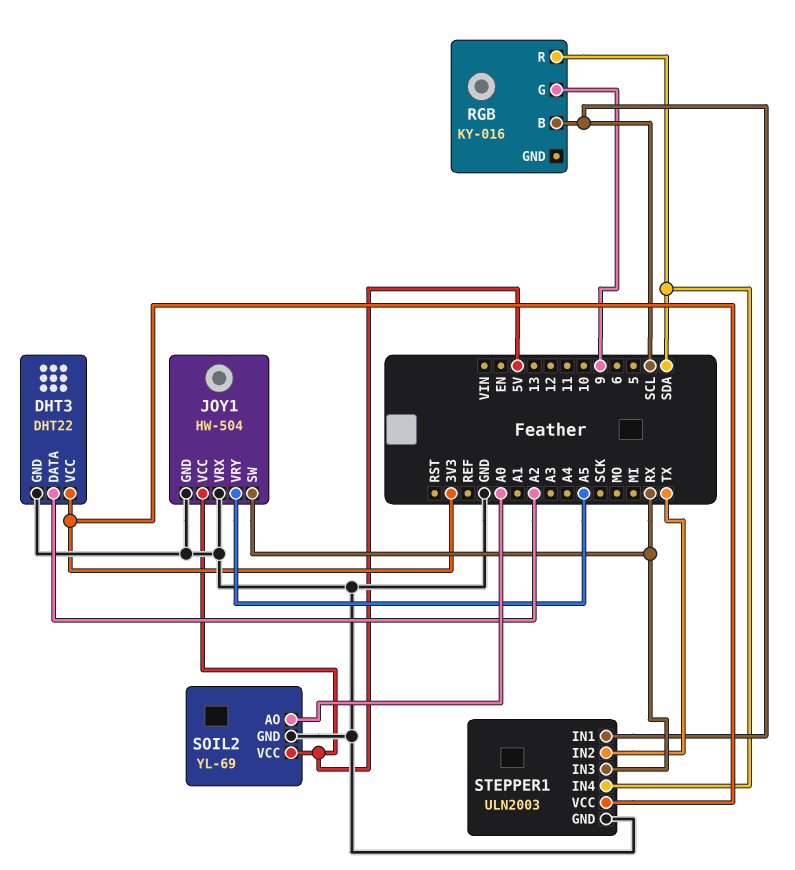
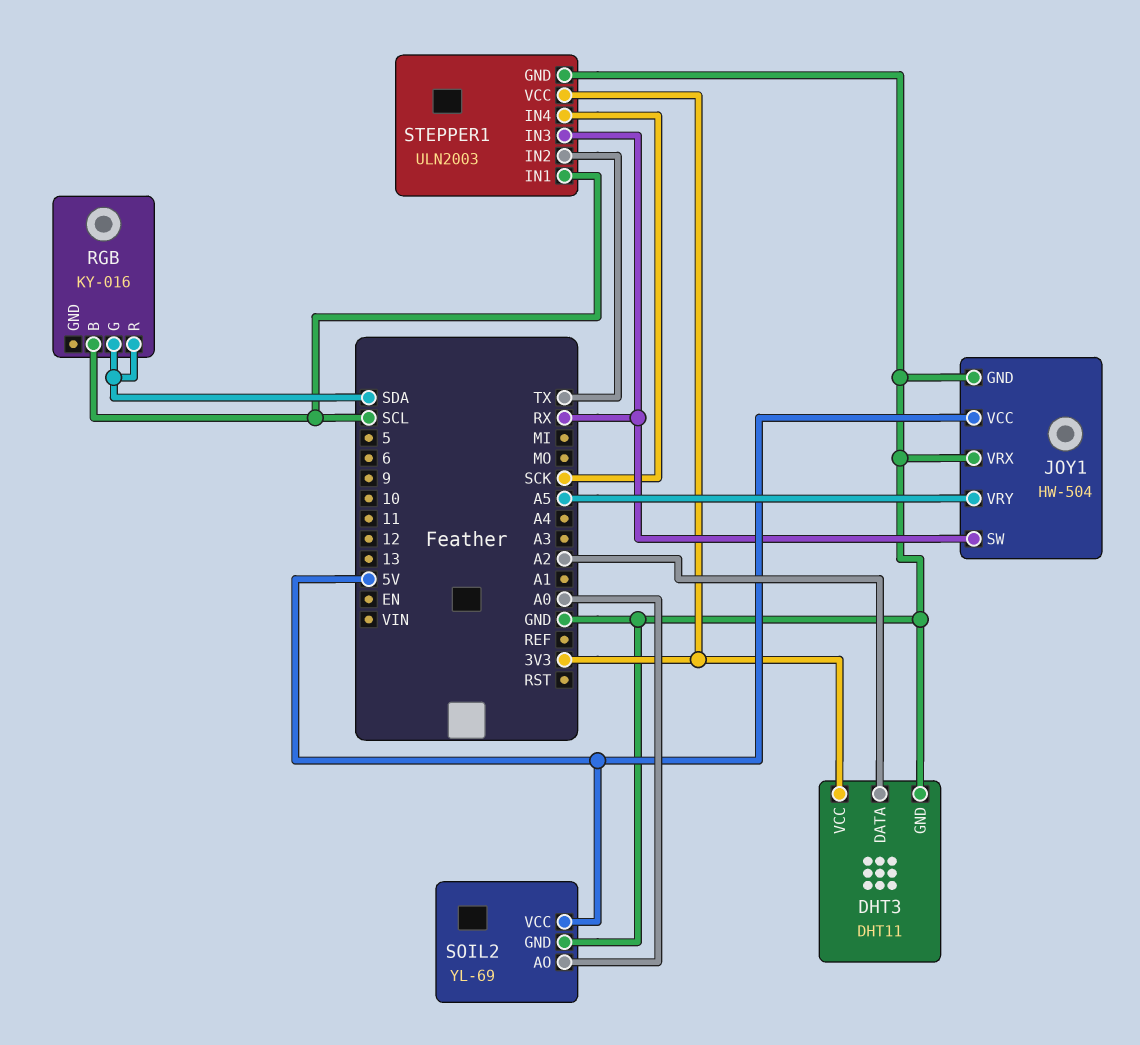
DHT3: DHT22 -> DHT11
RGB pin G: 9 -> SDA
STEPPER1 pin IN4: SDA -> SCK

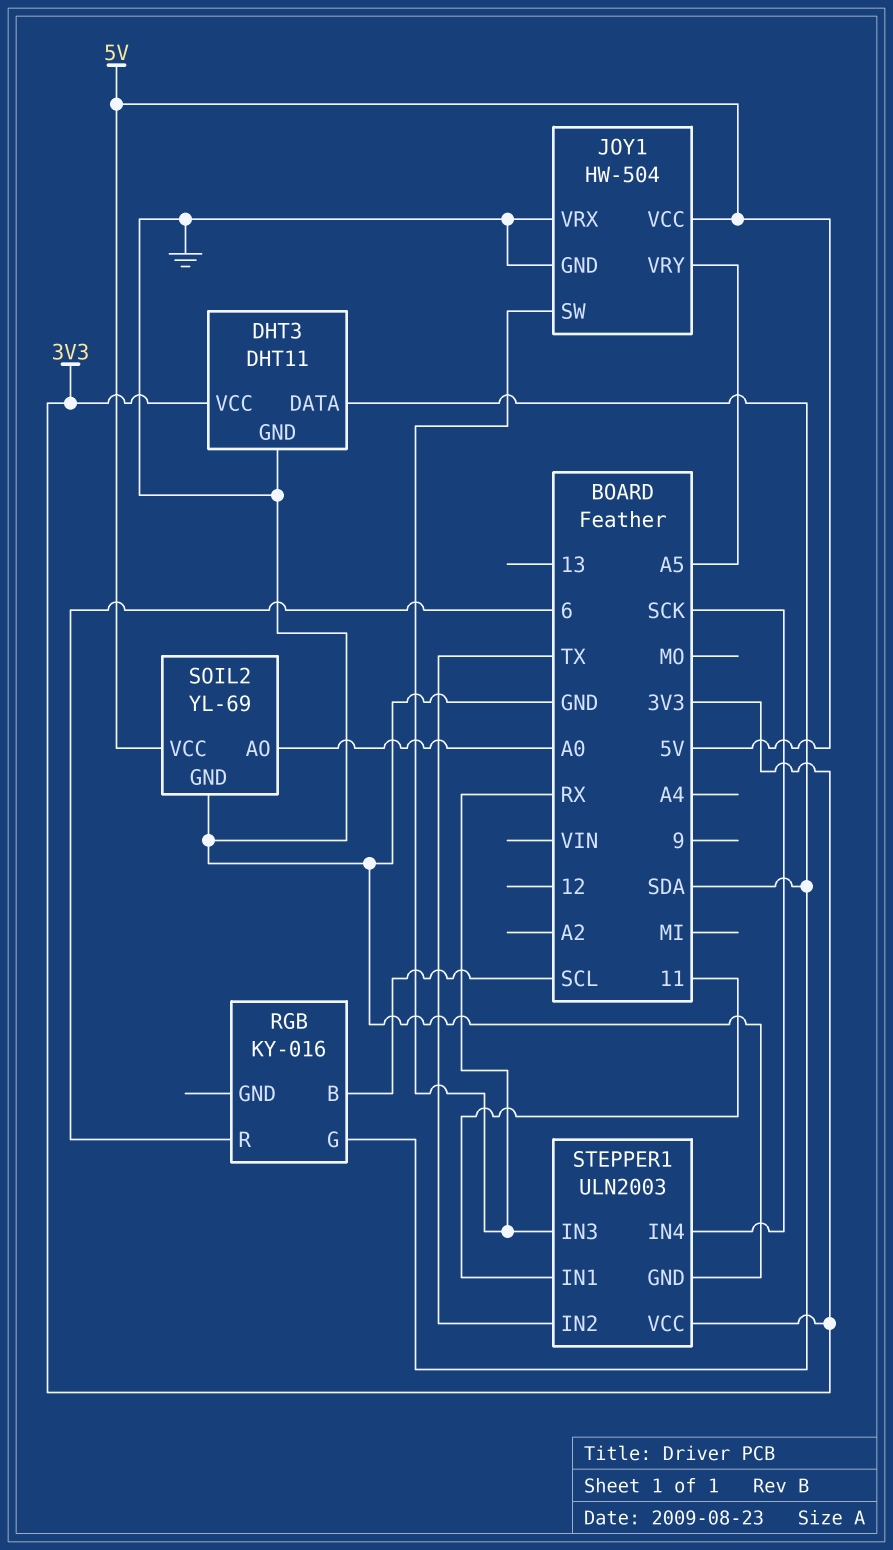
DHT3 pin DATA: A2 -> SDA
RGB pin R: SDA -> 6
STEPPER1 pin IN1: SCL -> 11

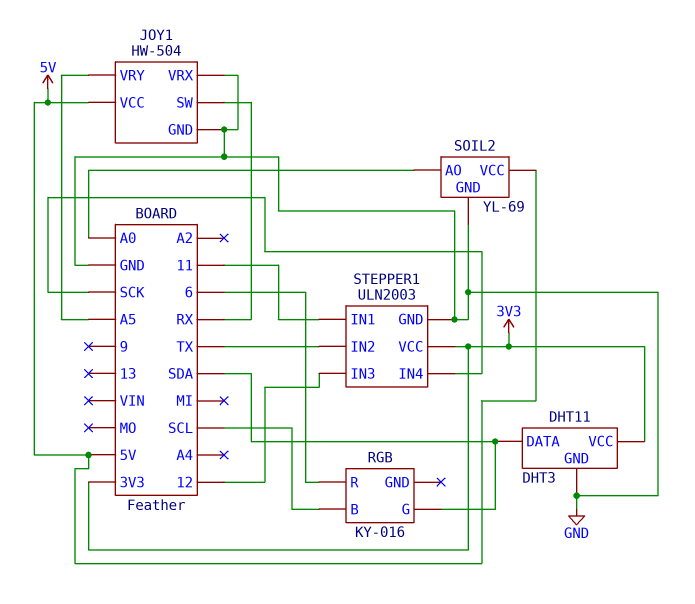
STEPPER1 pin IN3: RX -> 12

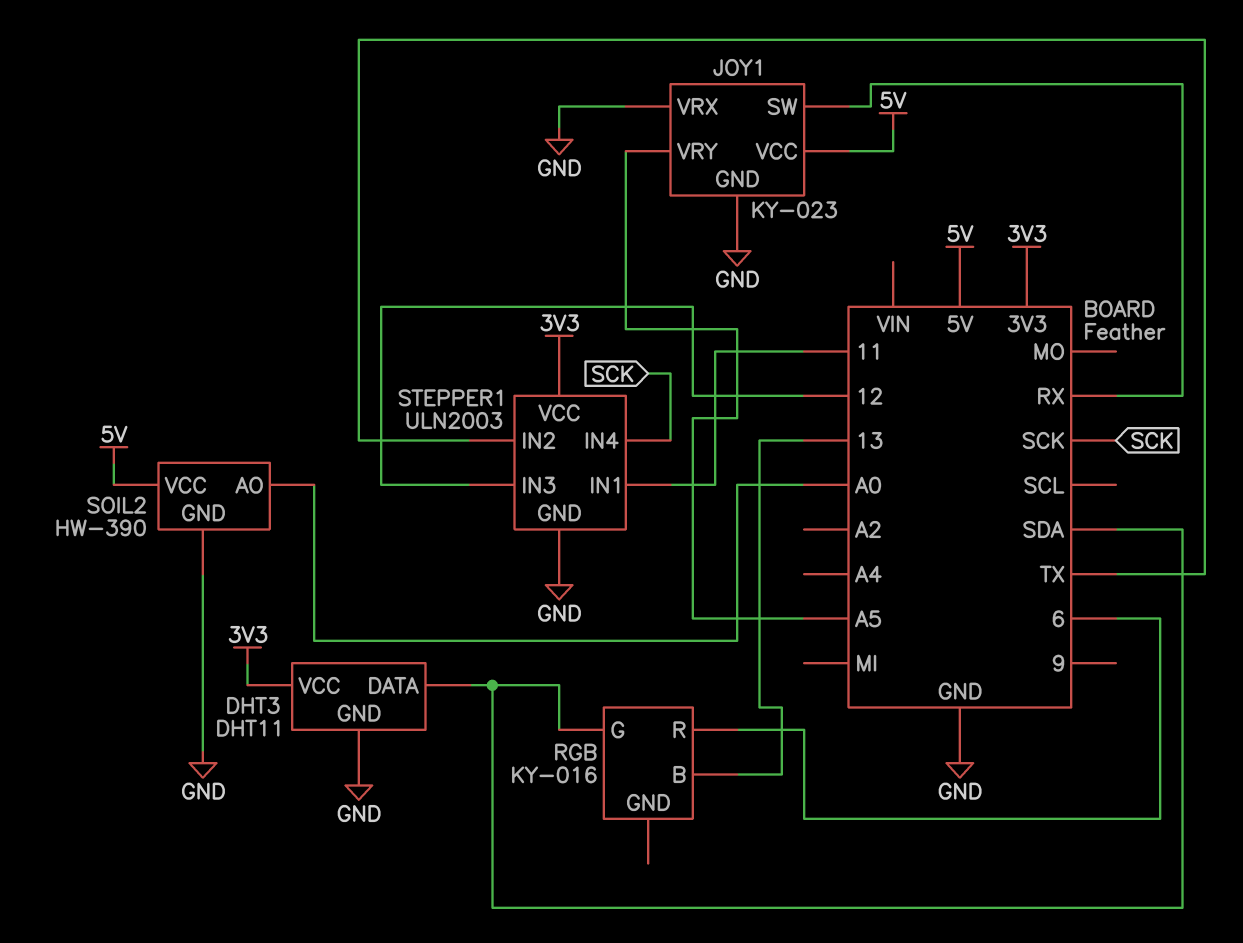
JOY1: HW-504 -> KY-023
RGB pin B: SCL -> 13
SOIL2: YL-69 -> HW-390

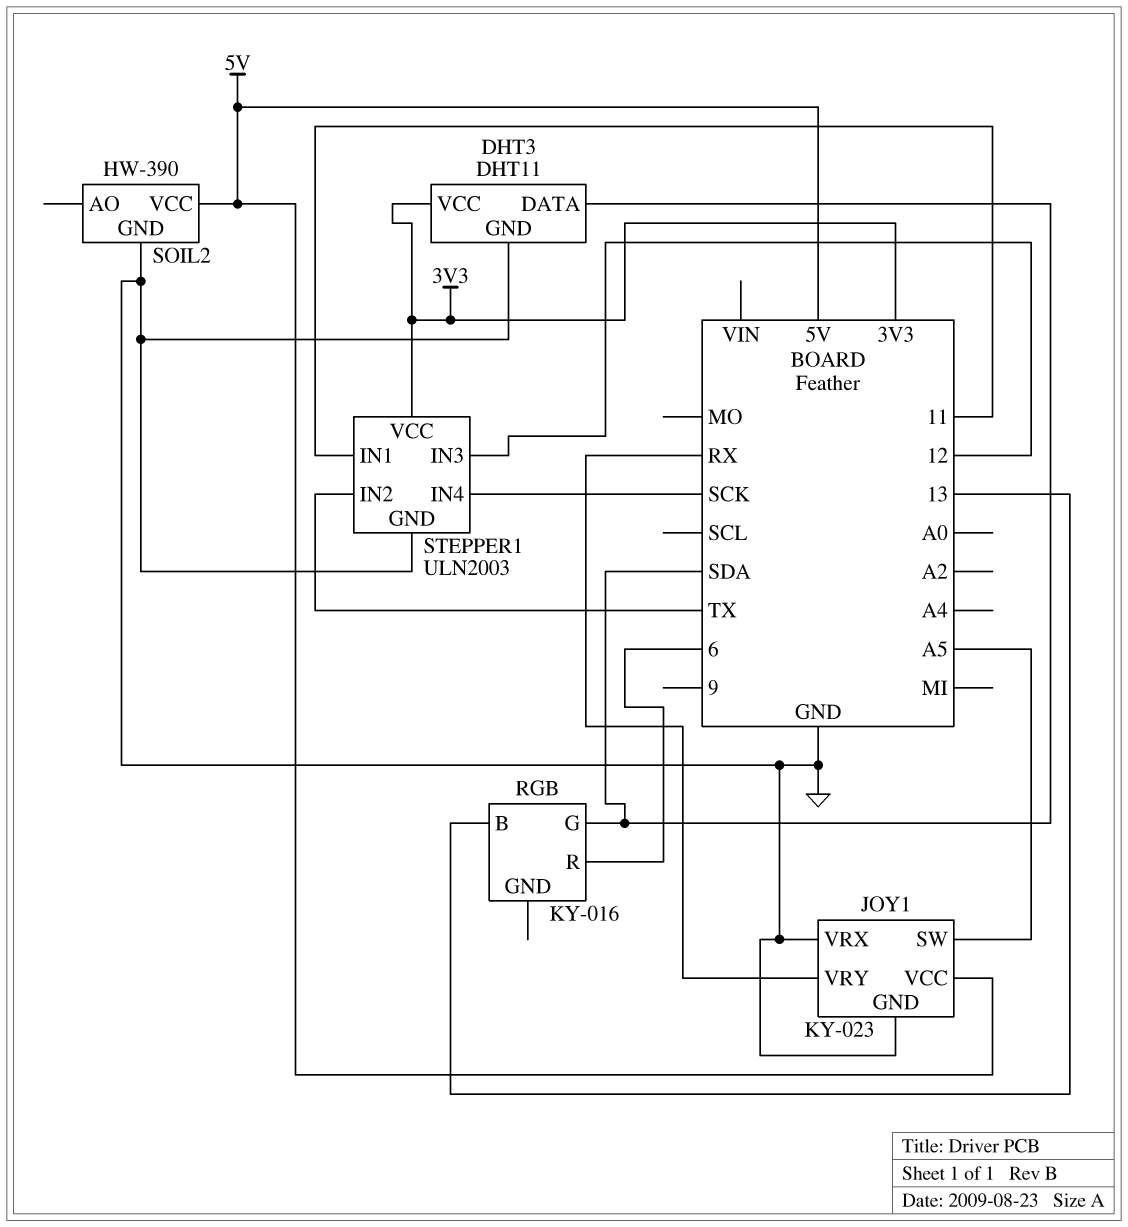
JOY1 pin SW: RX -> A5
JOY1 pin VRY: A5 -> RX
SOIL2 pin AO: A0 -> none

